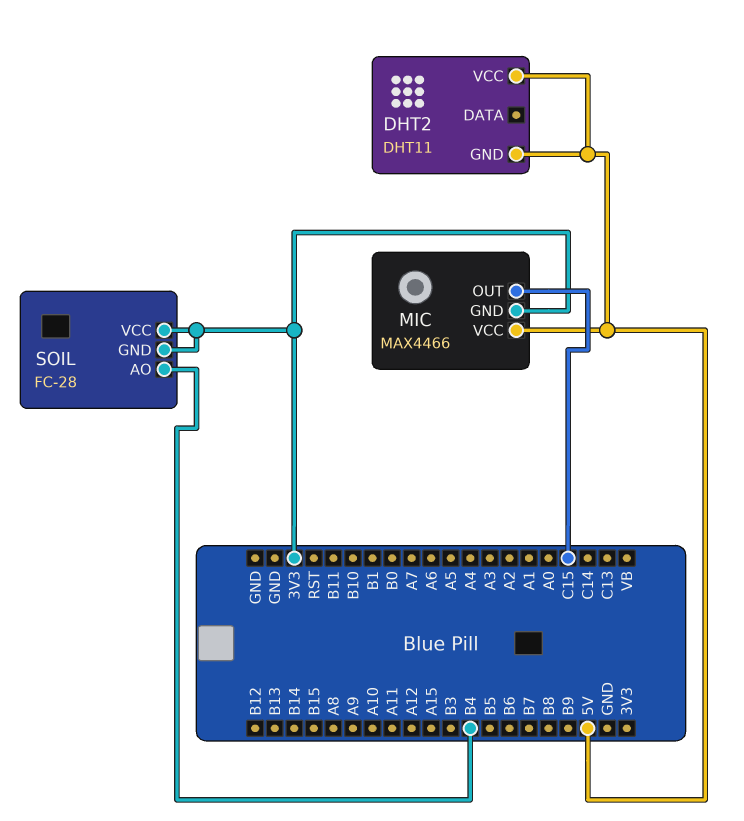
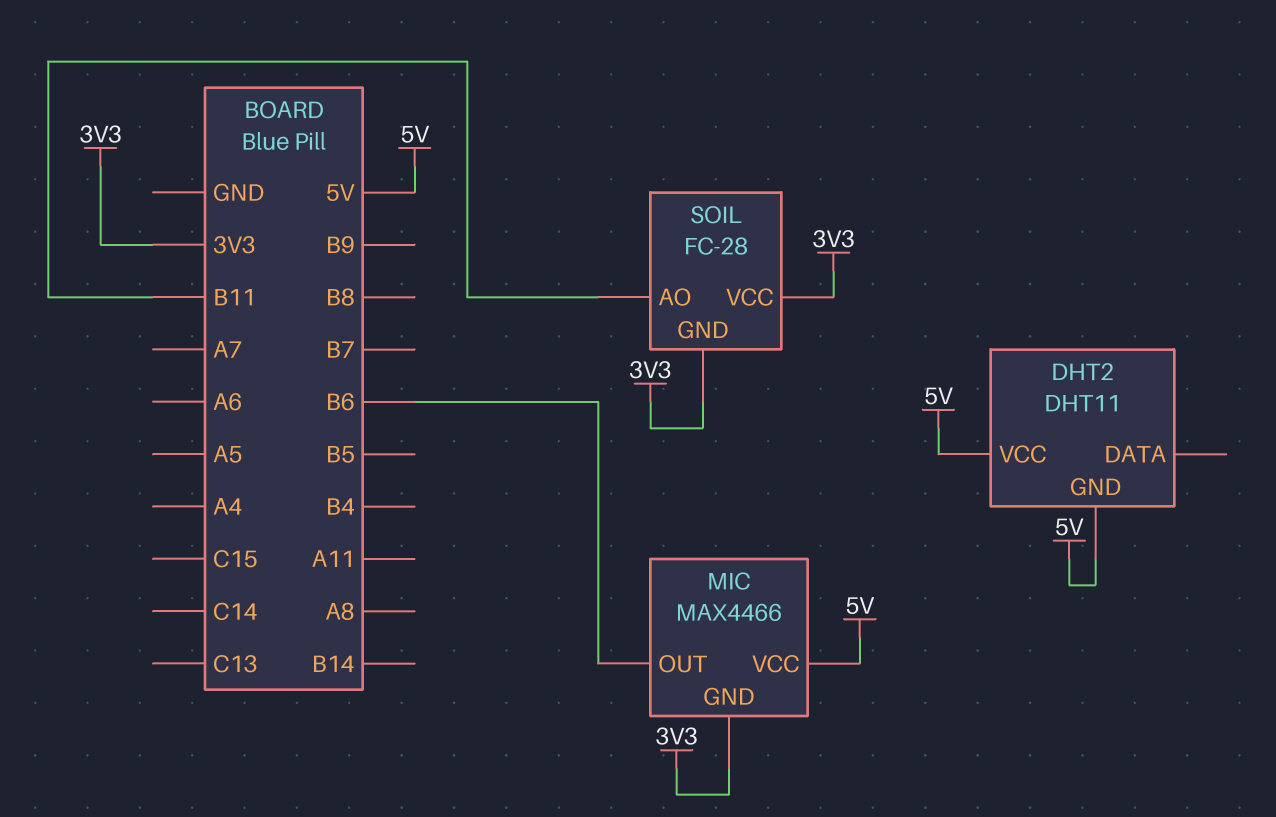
MIC pin OUT: C15 -> B6
SOIL pin AO: B4 -> B11

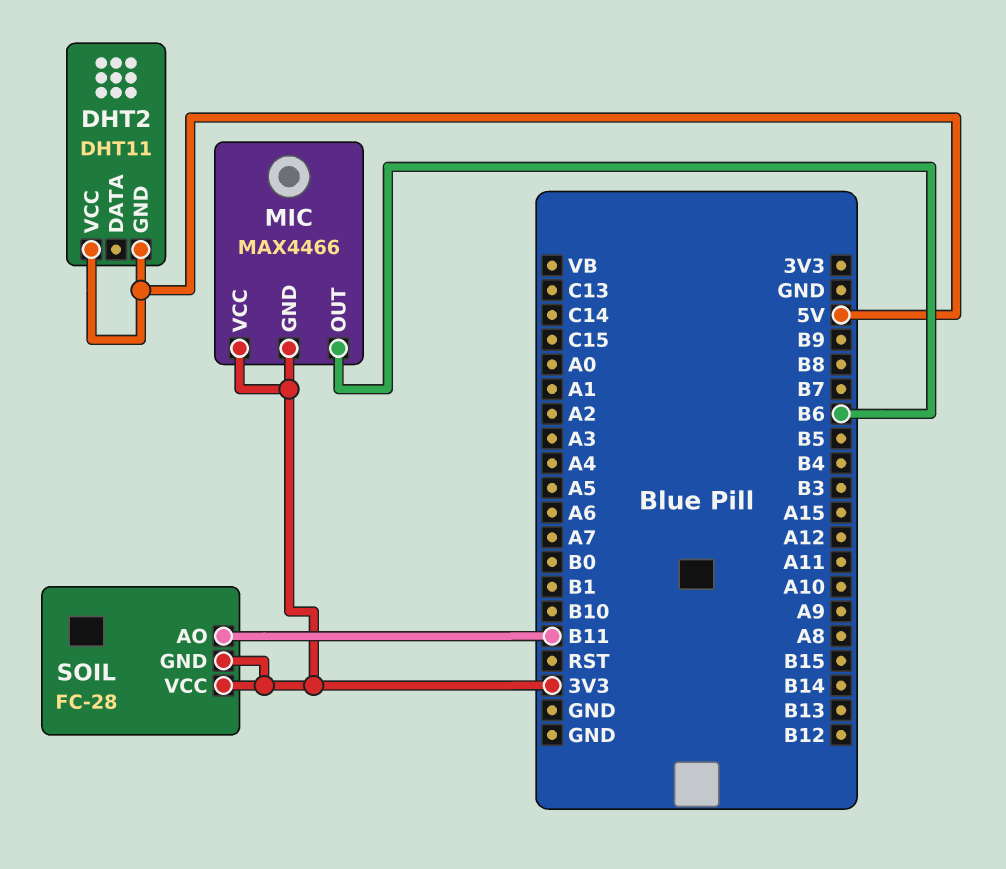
MIC pin VCC: 5V -> 3V3

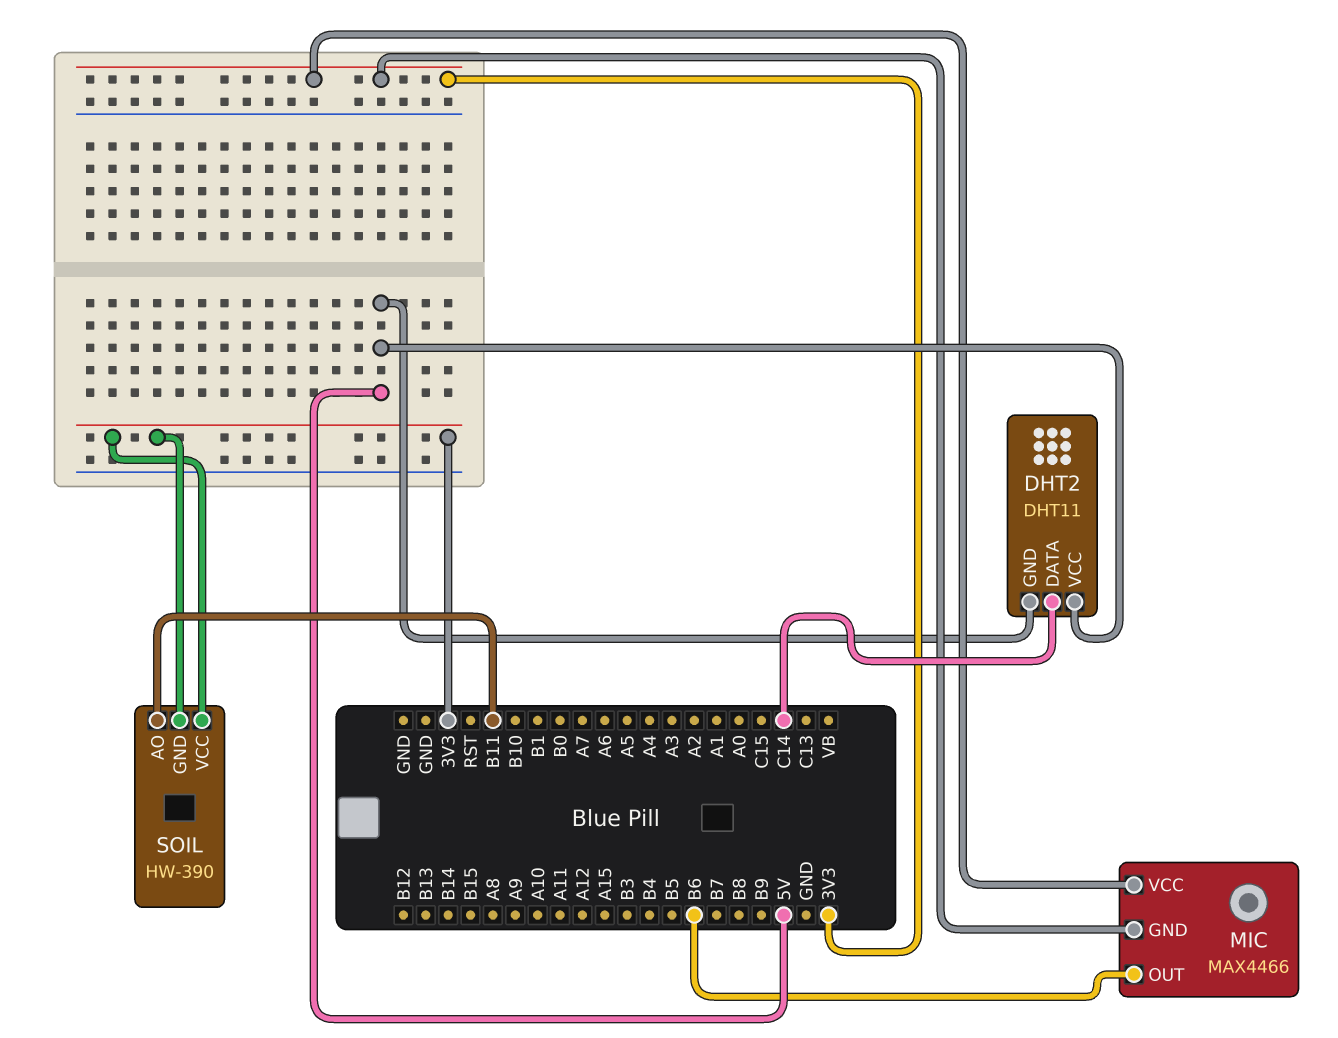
DHT2 pin DATA: none -> C14
SOIL: FC-28 -> HW-390

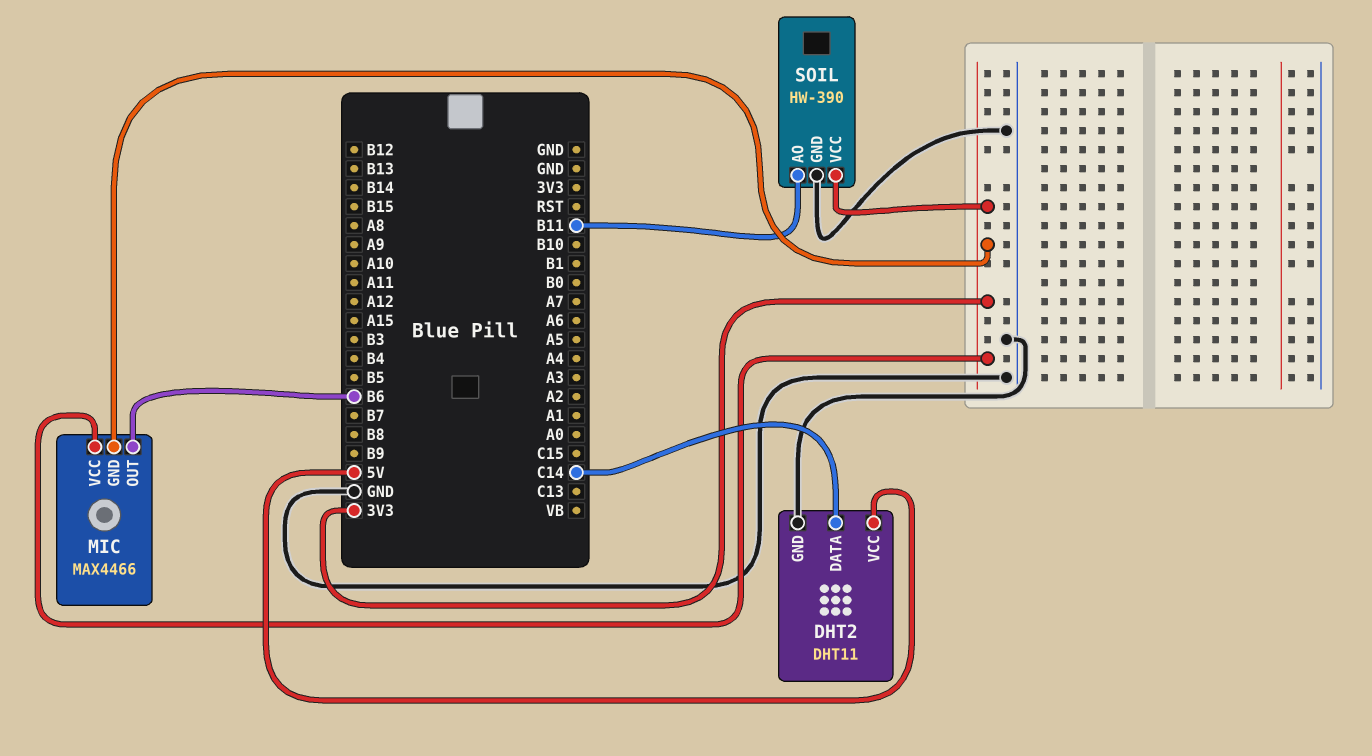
DHT2 pin GND: 5V -> GND
SOIL pin GND: 3V3 -> GND

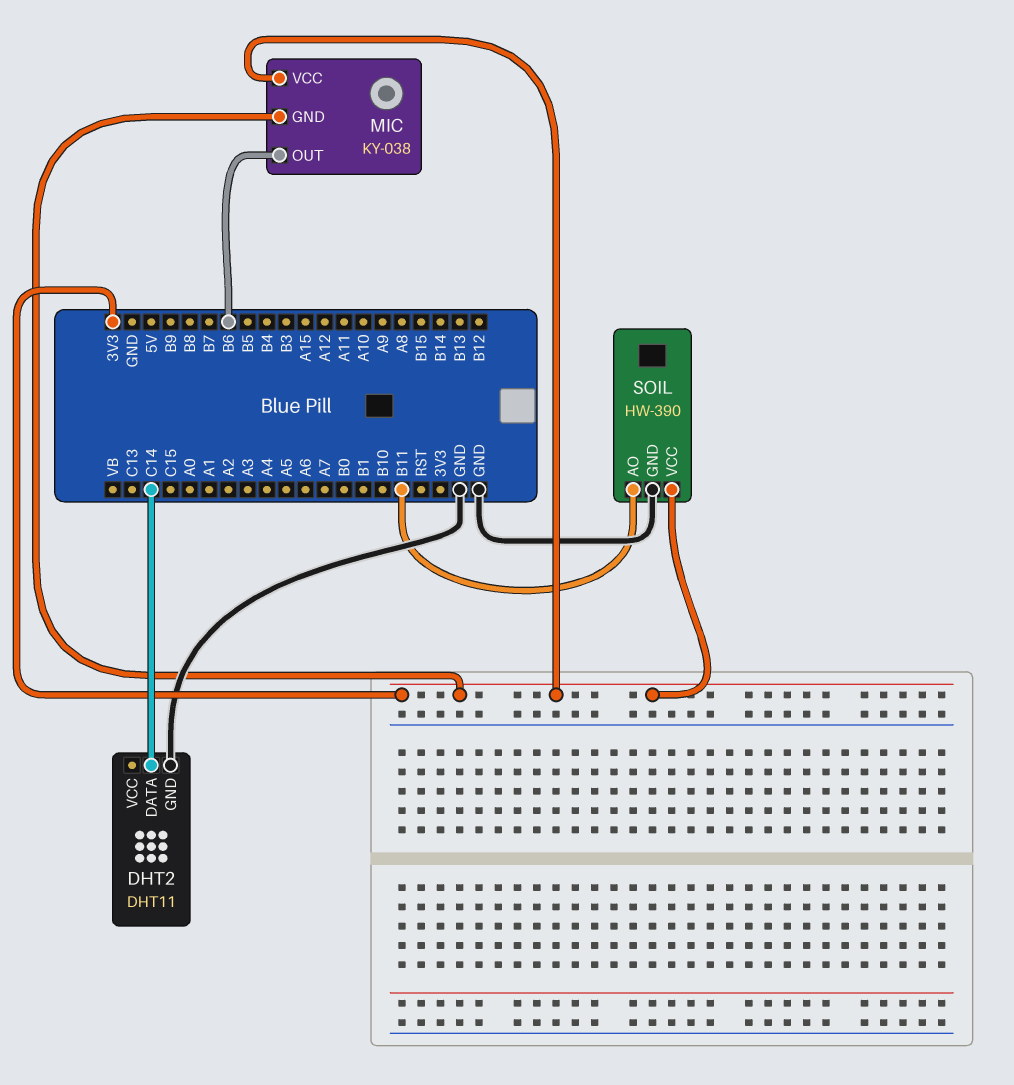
DHT2 pin VCC: 5V -> none
MIC: MAX4466 -> KY-038

